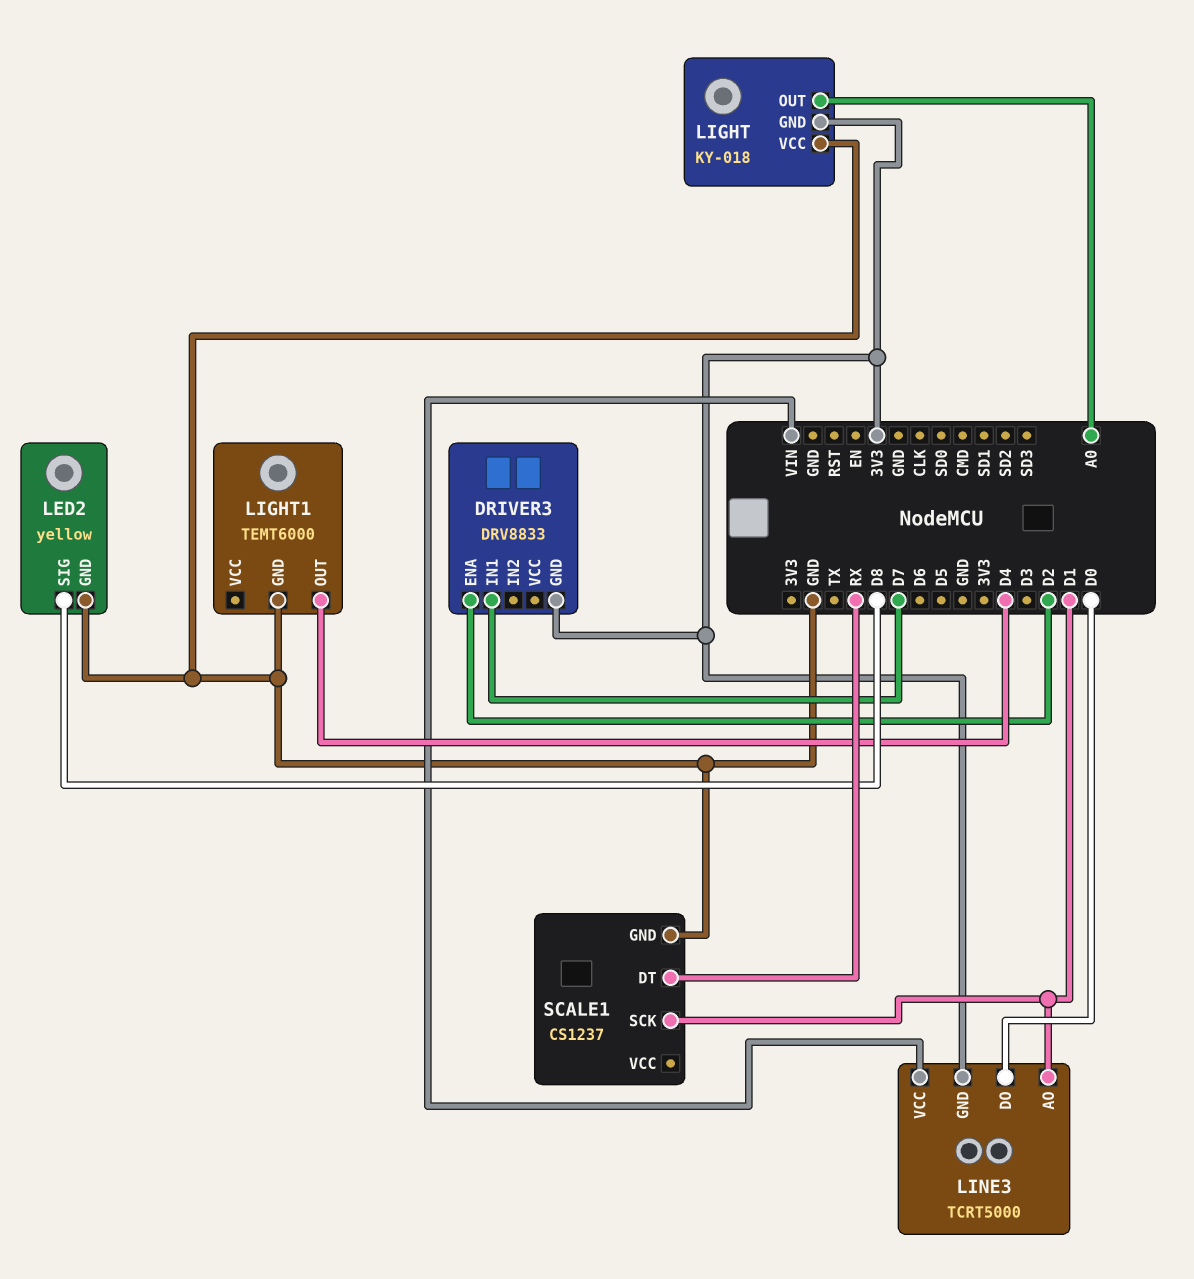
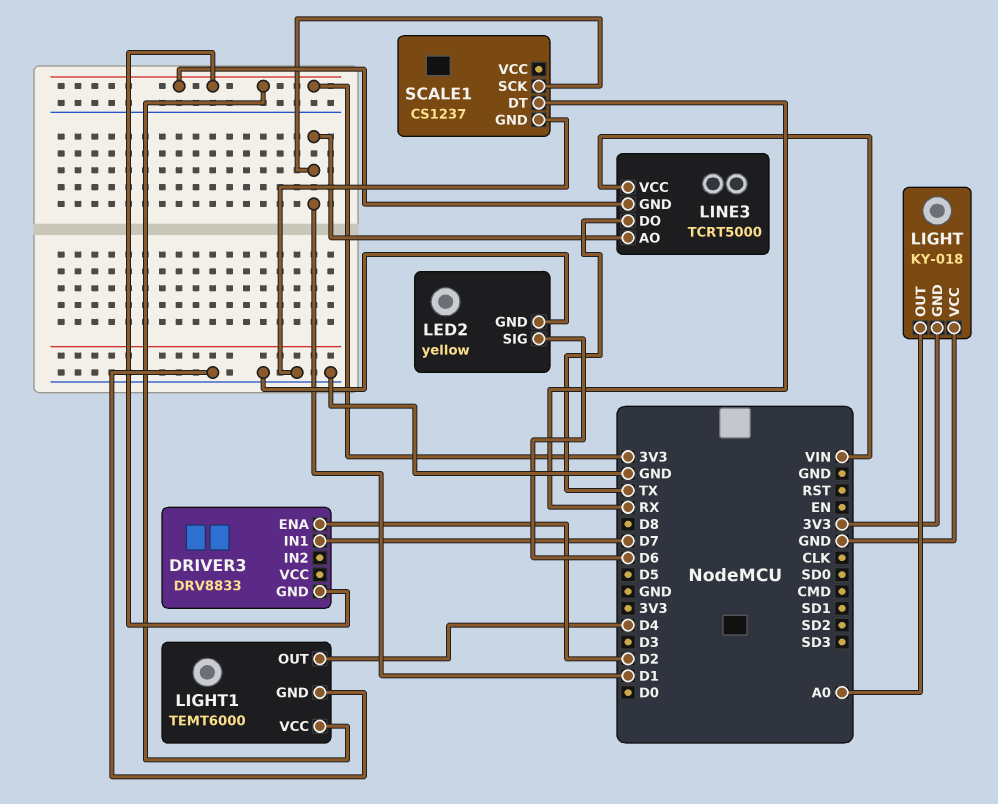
LED2 pin SIG: D8 -> D6
LIGHT1 pin VCC: none -> 3V3
LINE3 pin DO: D0 -> TX

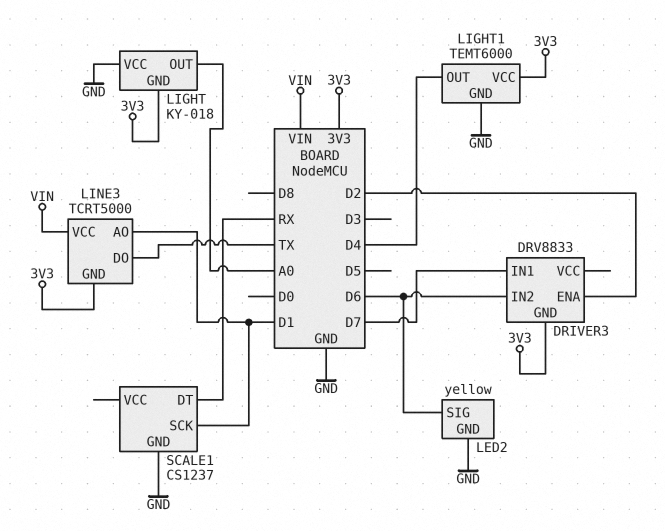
DRIVER3 pin IN2: none -> D6

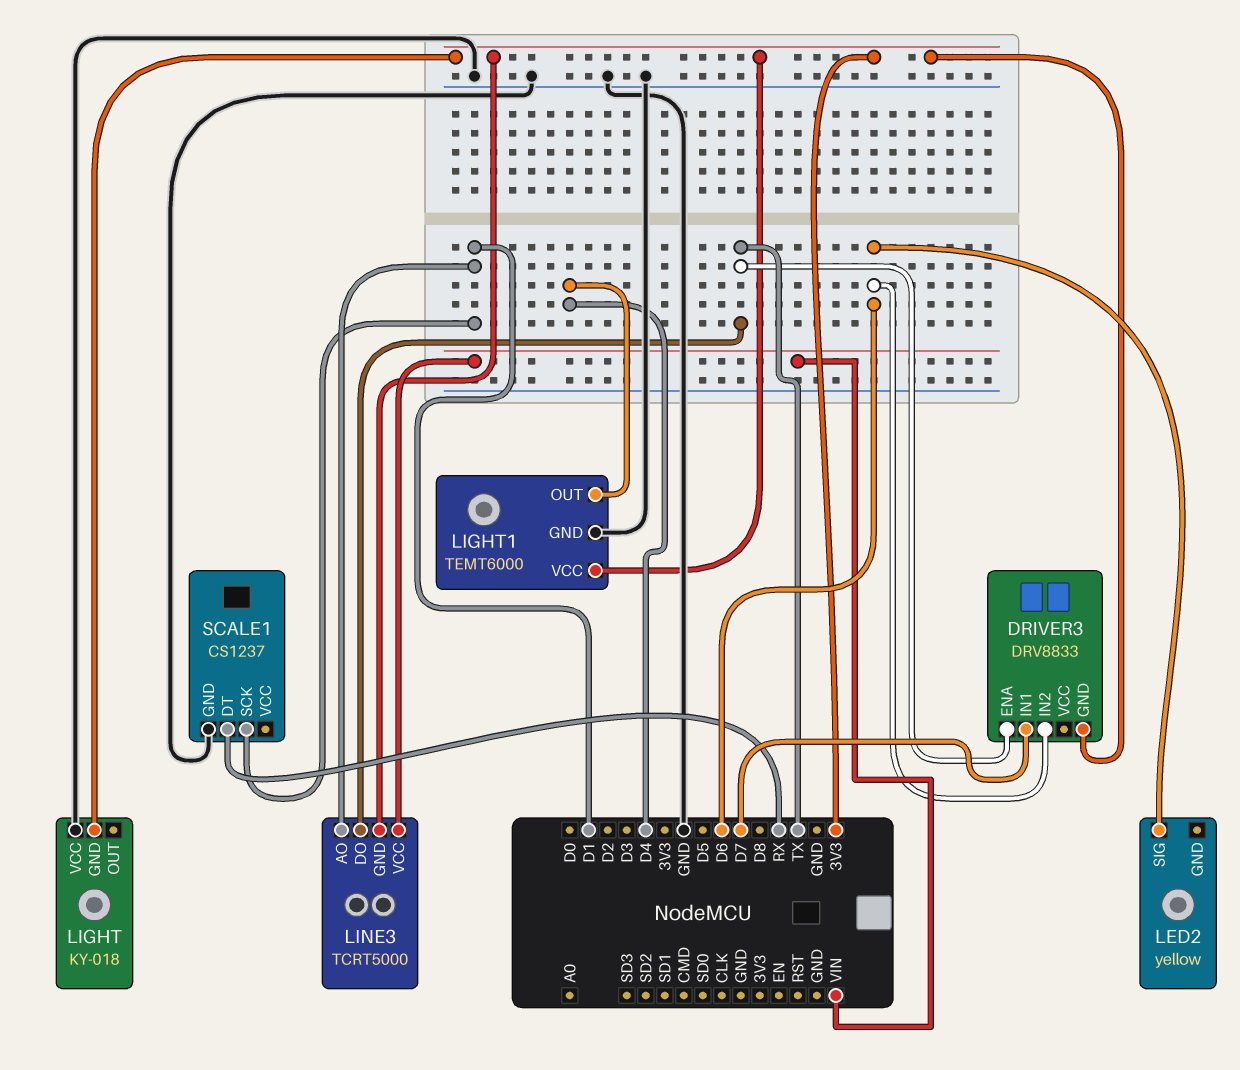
DRIVER3 pin ENA: D2 -> TX
LED2 pin GND: GND -> none
LIGHT pin OUT: A0 -> none

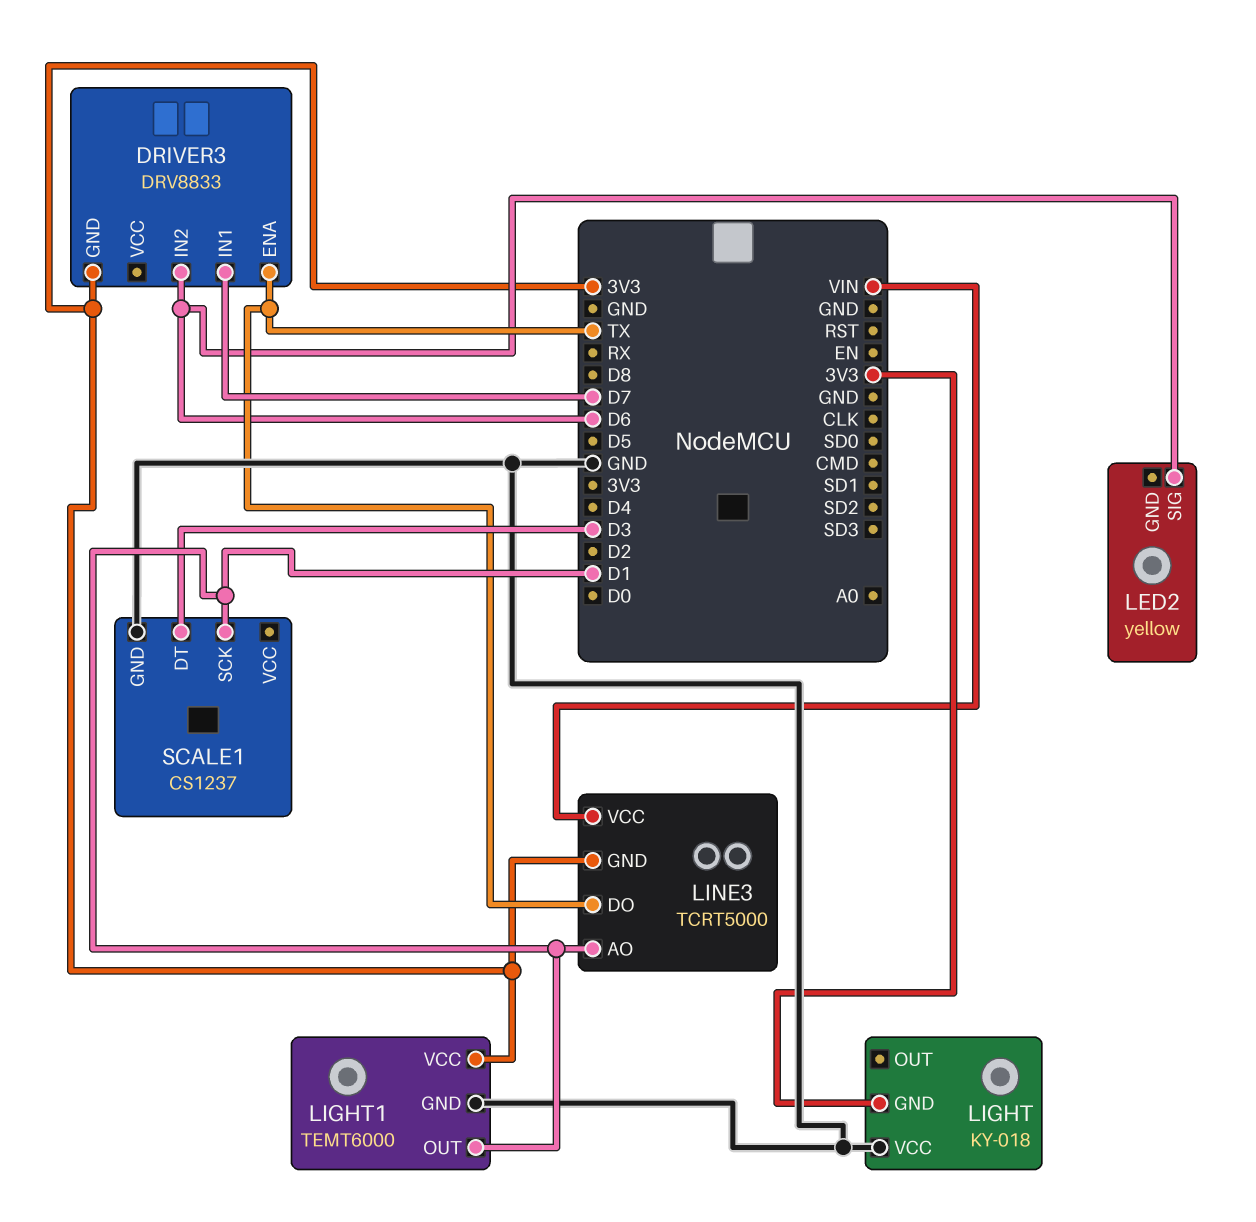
LIGHT1 pin OUT: D4 -> D1
SCALE1 pin DT: RX -> D3

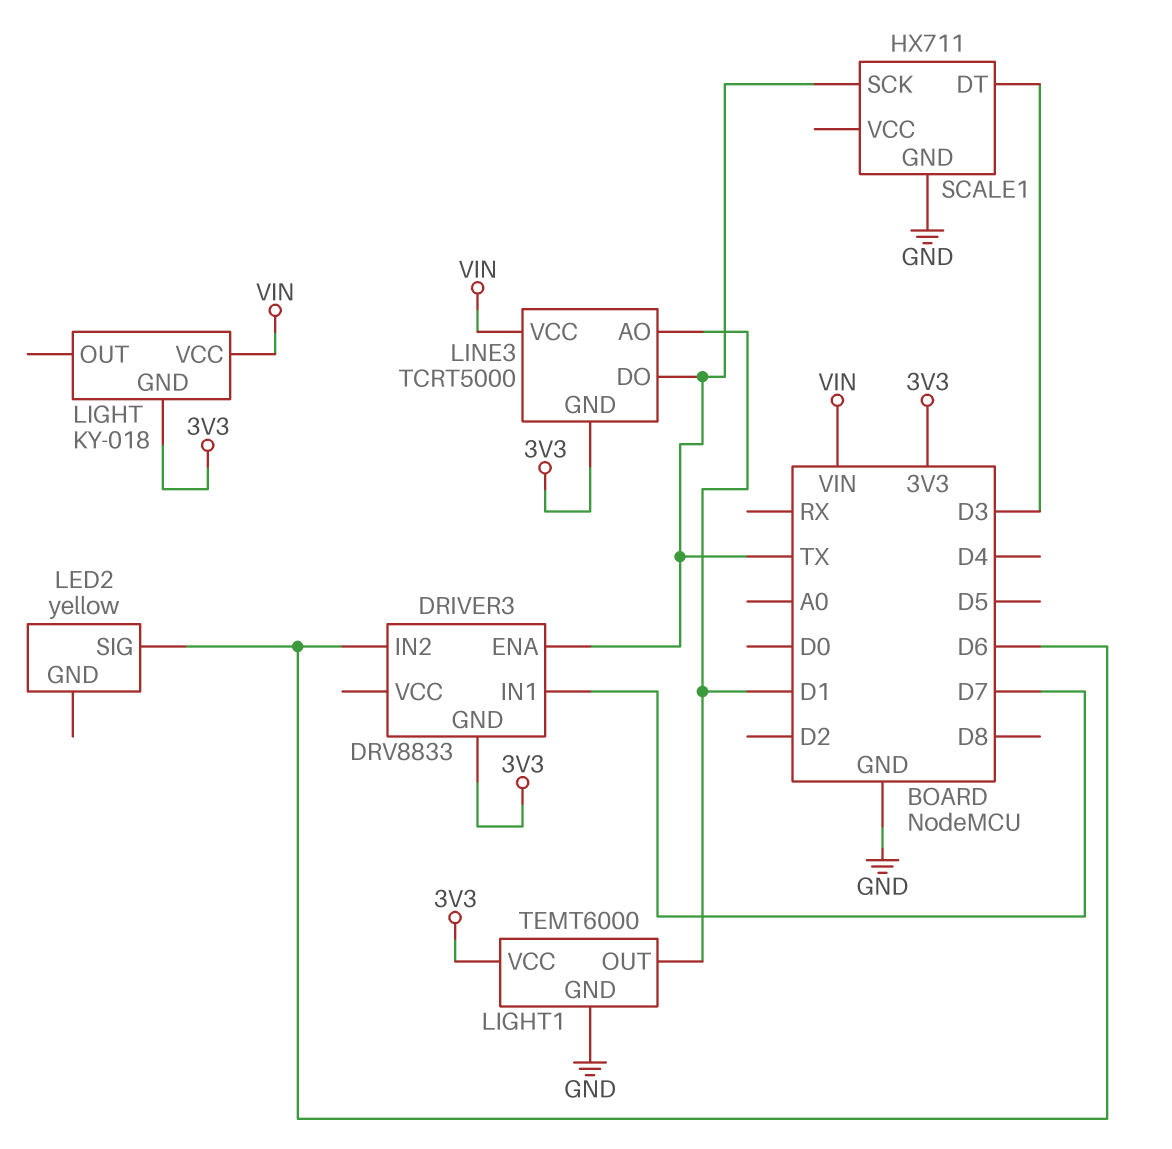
LIGHT pin VCC: GND -> VIN
SCALE1: CS1237 -> HX711
SCALE1 pin SCK: D1 -> TX

